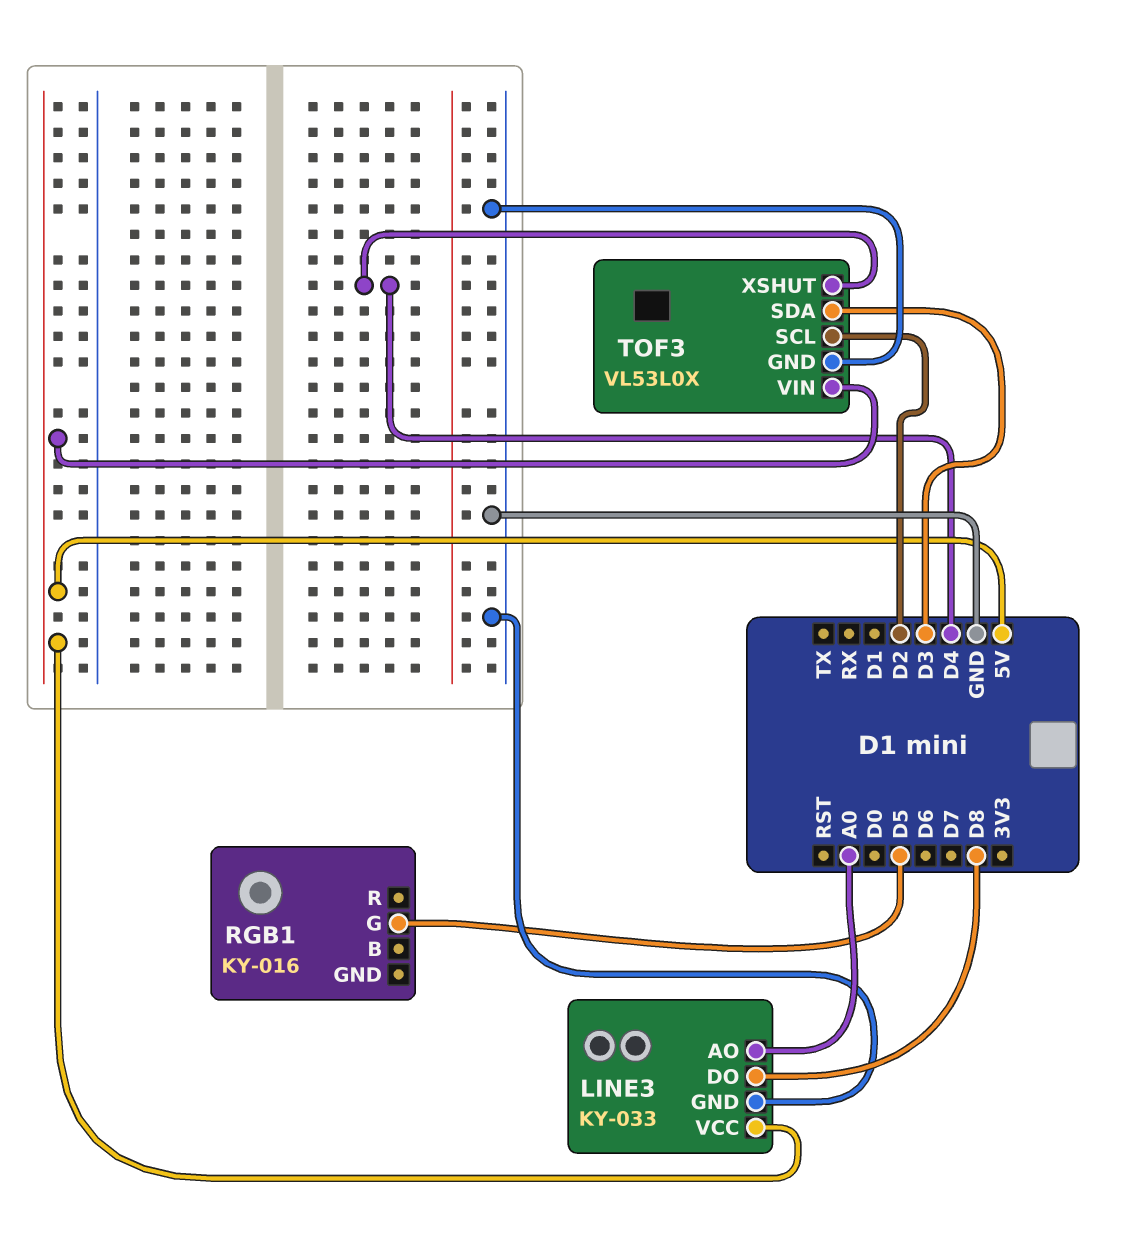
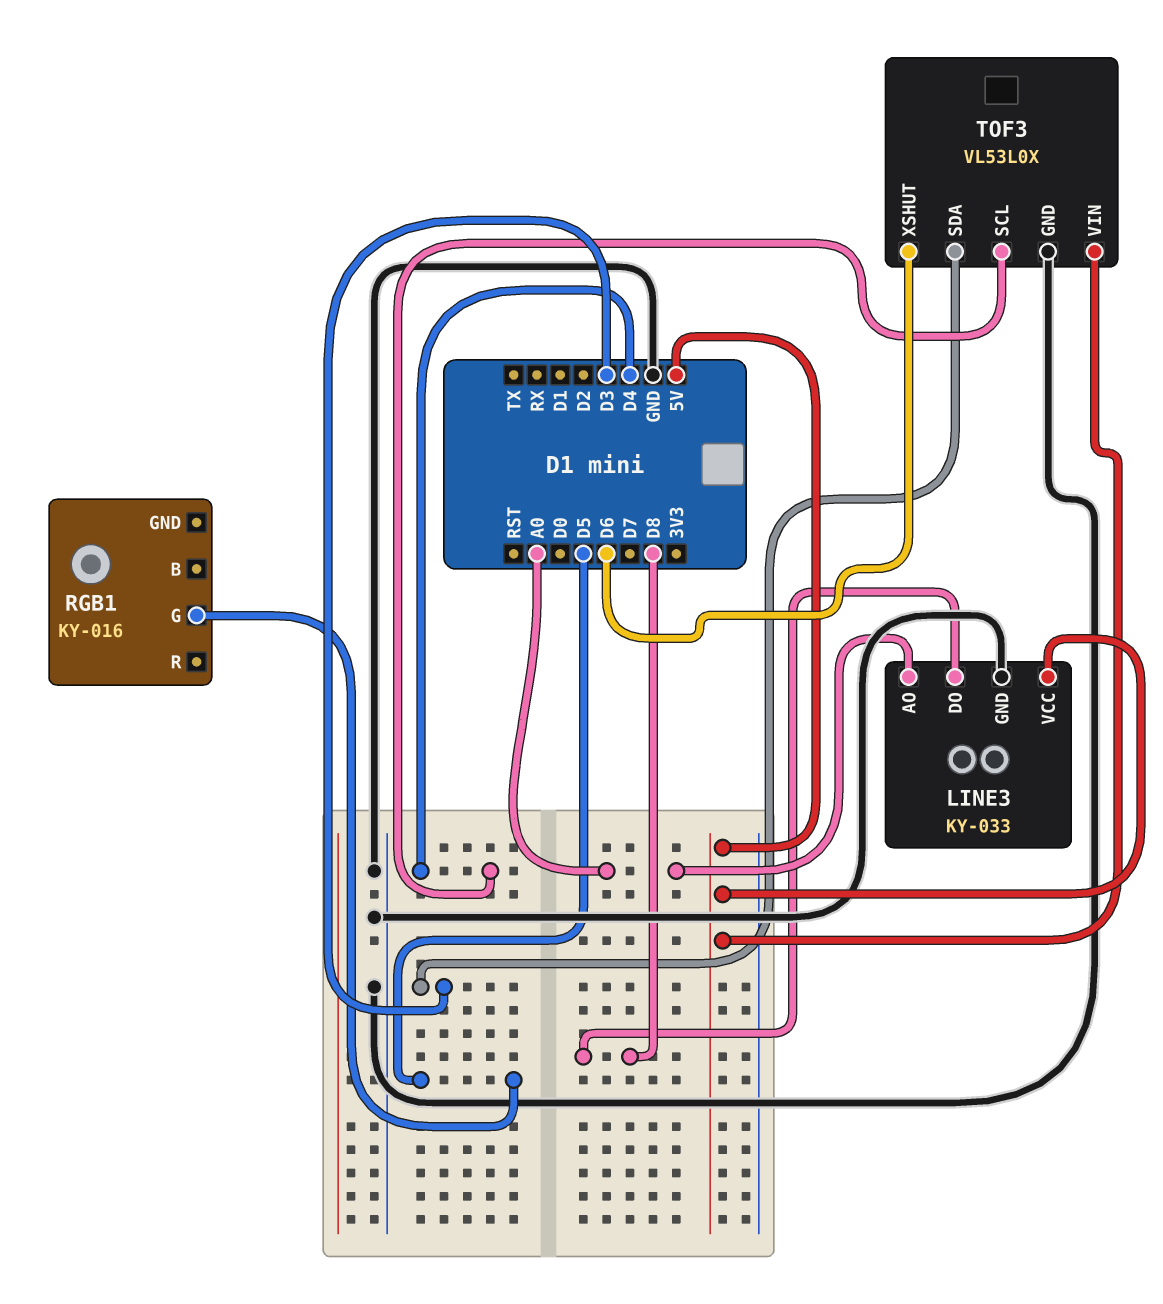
TOF3 pin SCL: D2 -> D4
TOF3 pin XSHUT: D4 -> D6

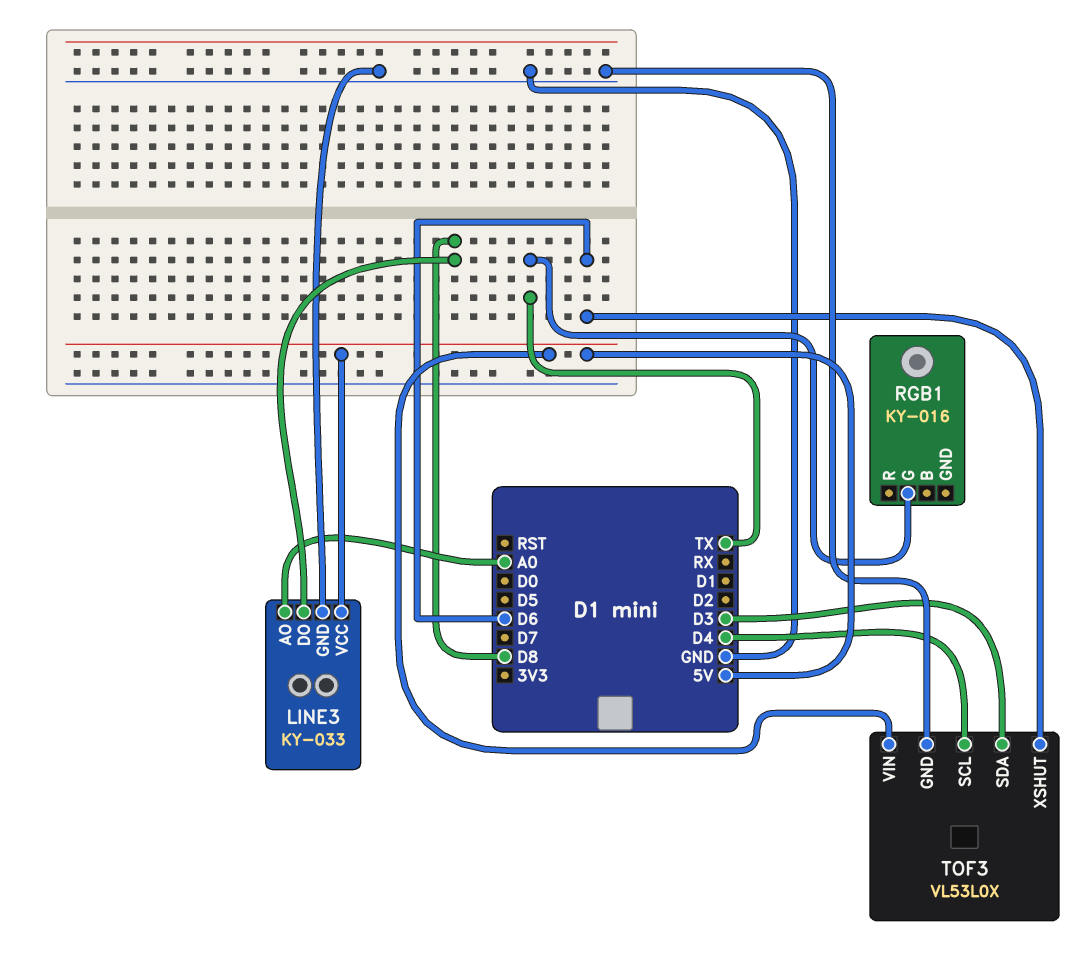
RGB1 pin G: D5 -> TX

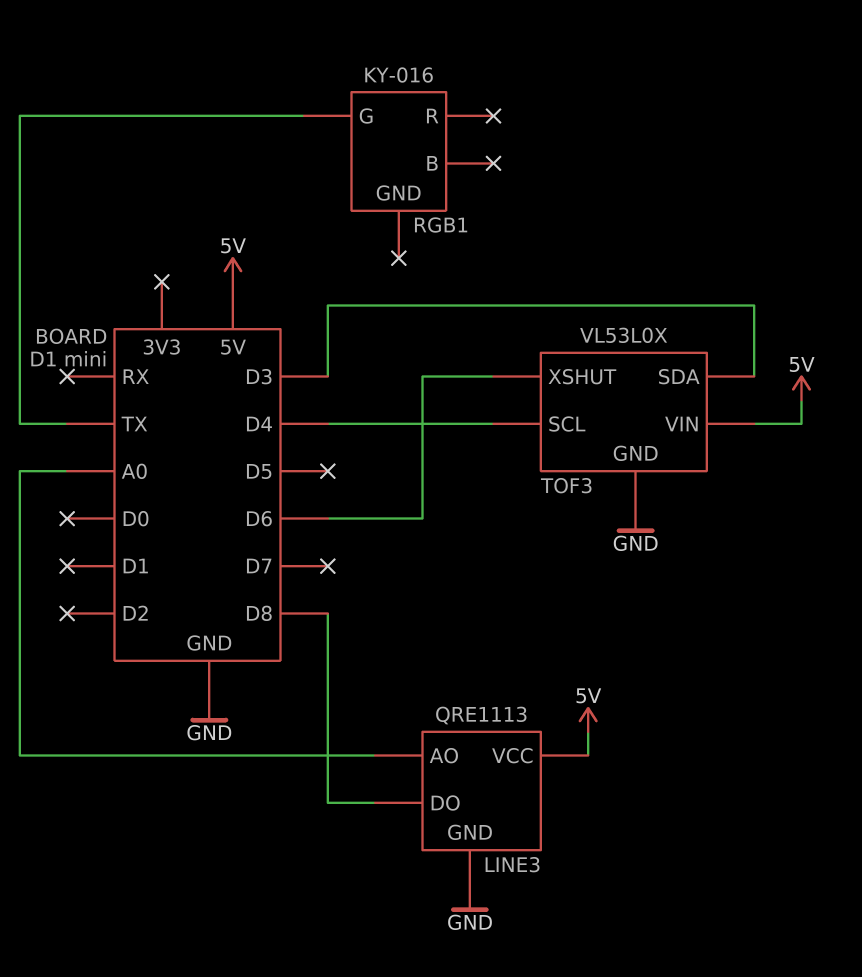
LINE3: KY-033 -> QRE1113

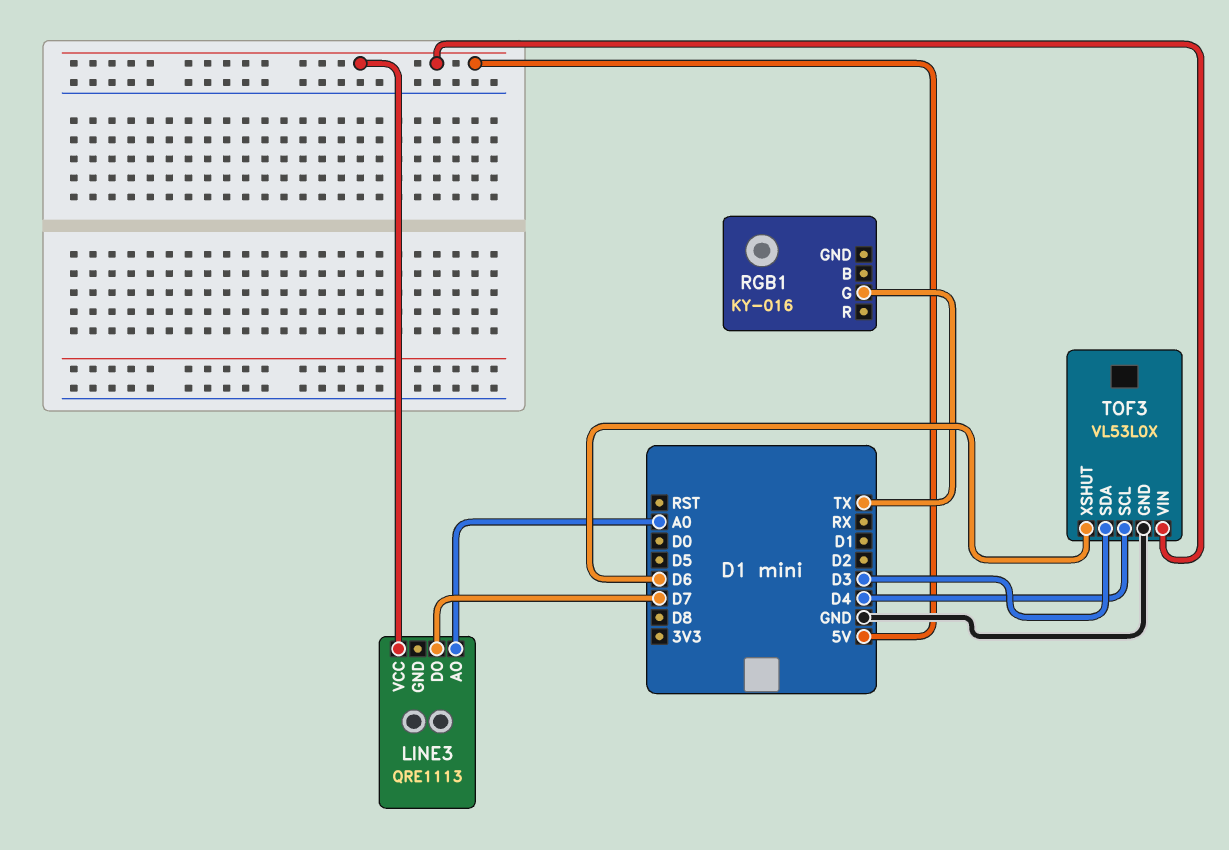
LINE3 pin DO: D8 -> D7
LINE3 pin GND: GND -> none

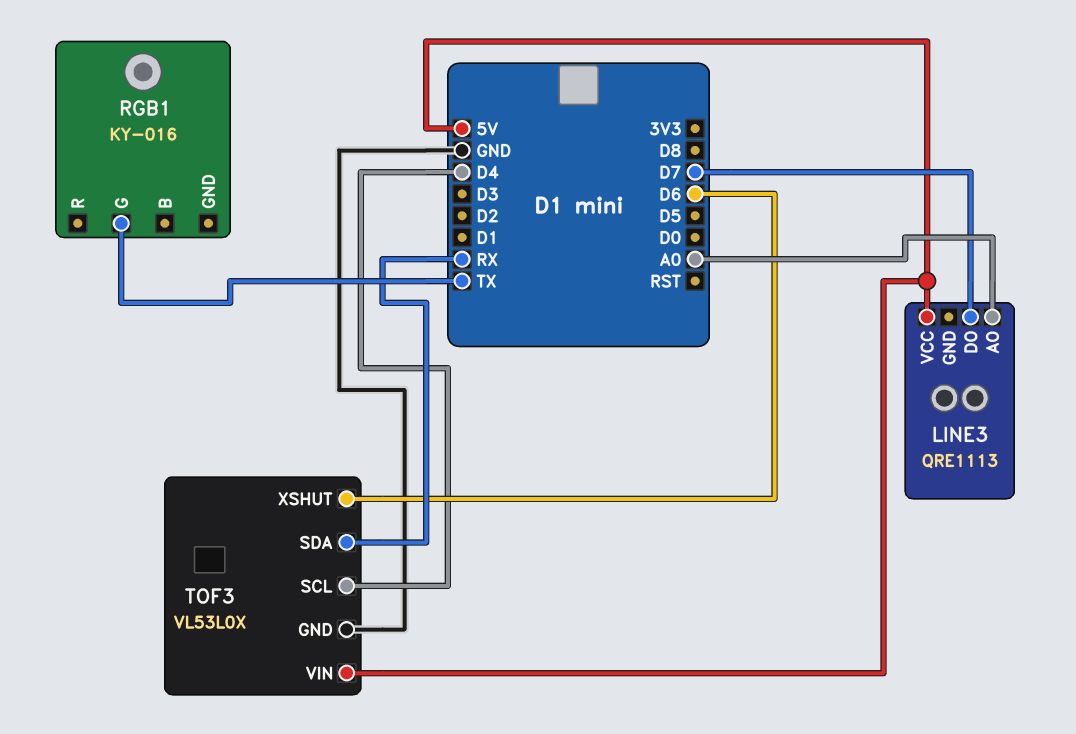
TOF3 pin SDA: D3 -> RX

